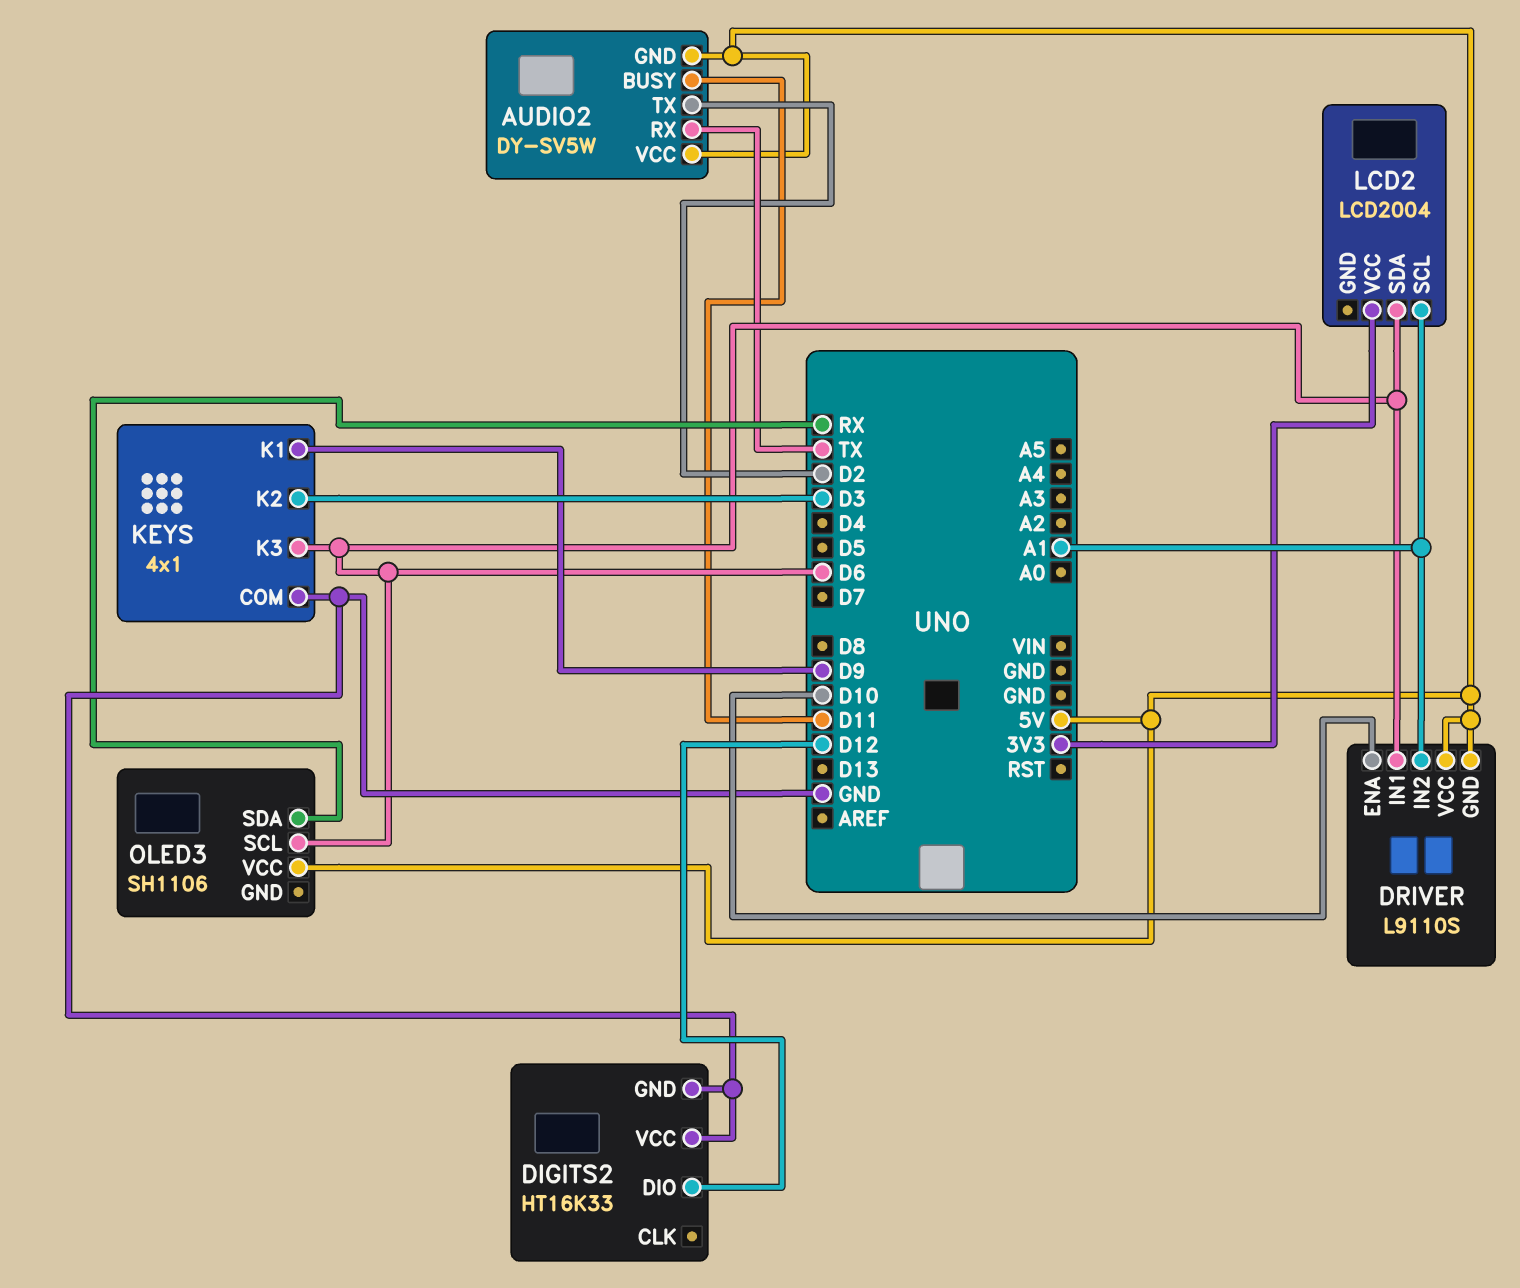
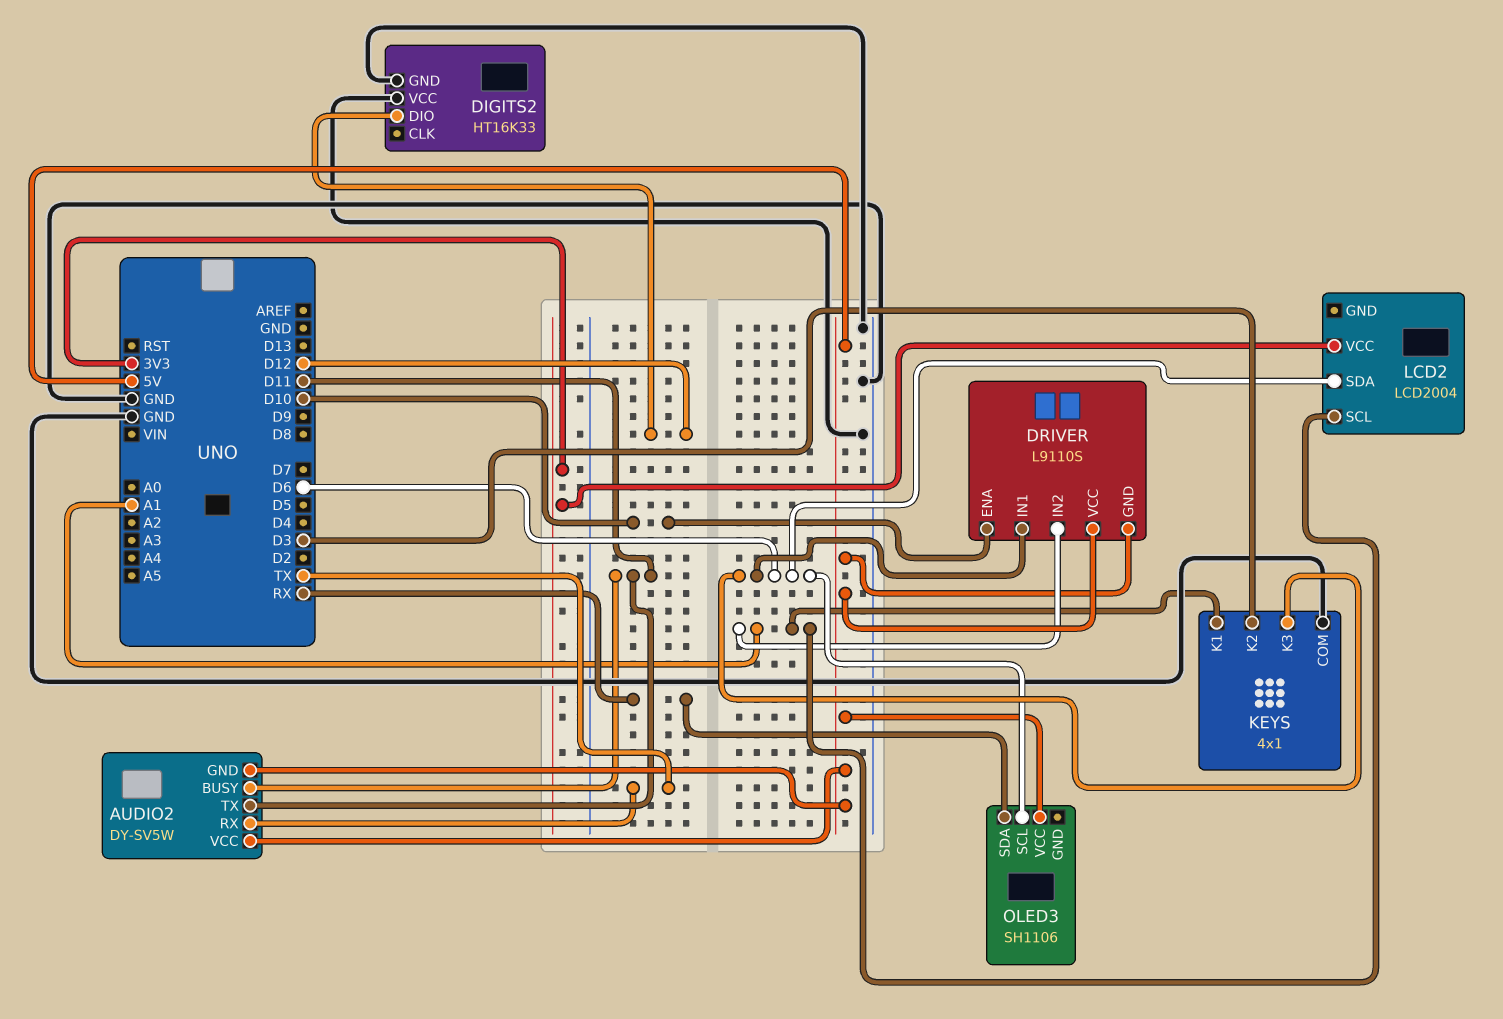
AUDIO2 pin TX: D2 -> D11
KEYS pin K1: D9 -> A1

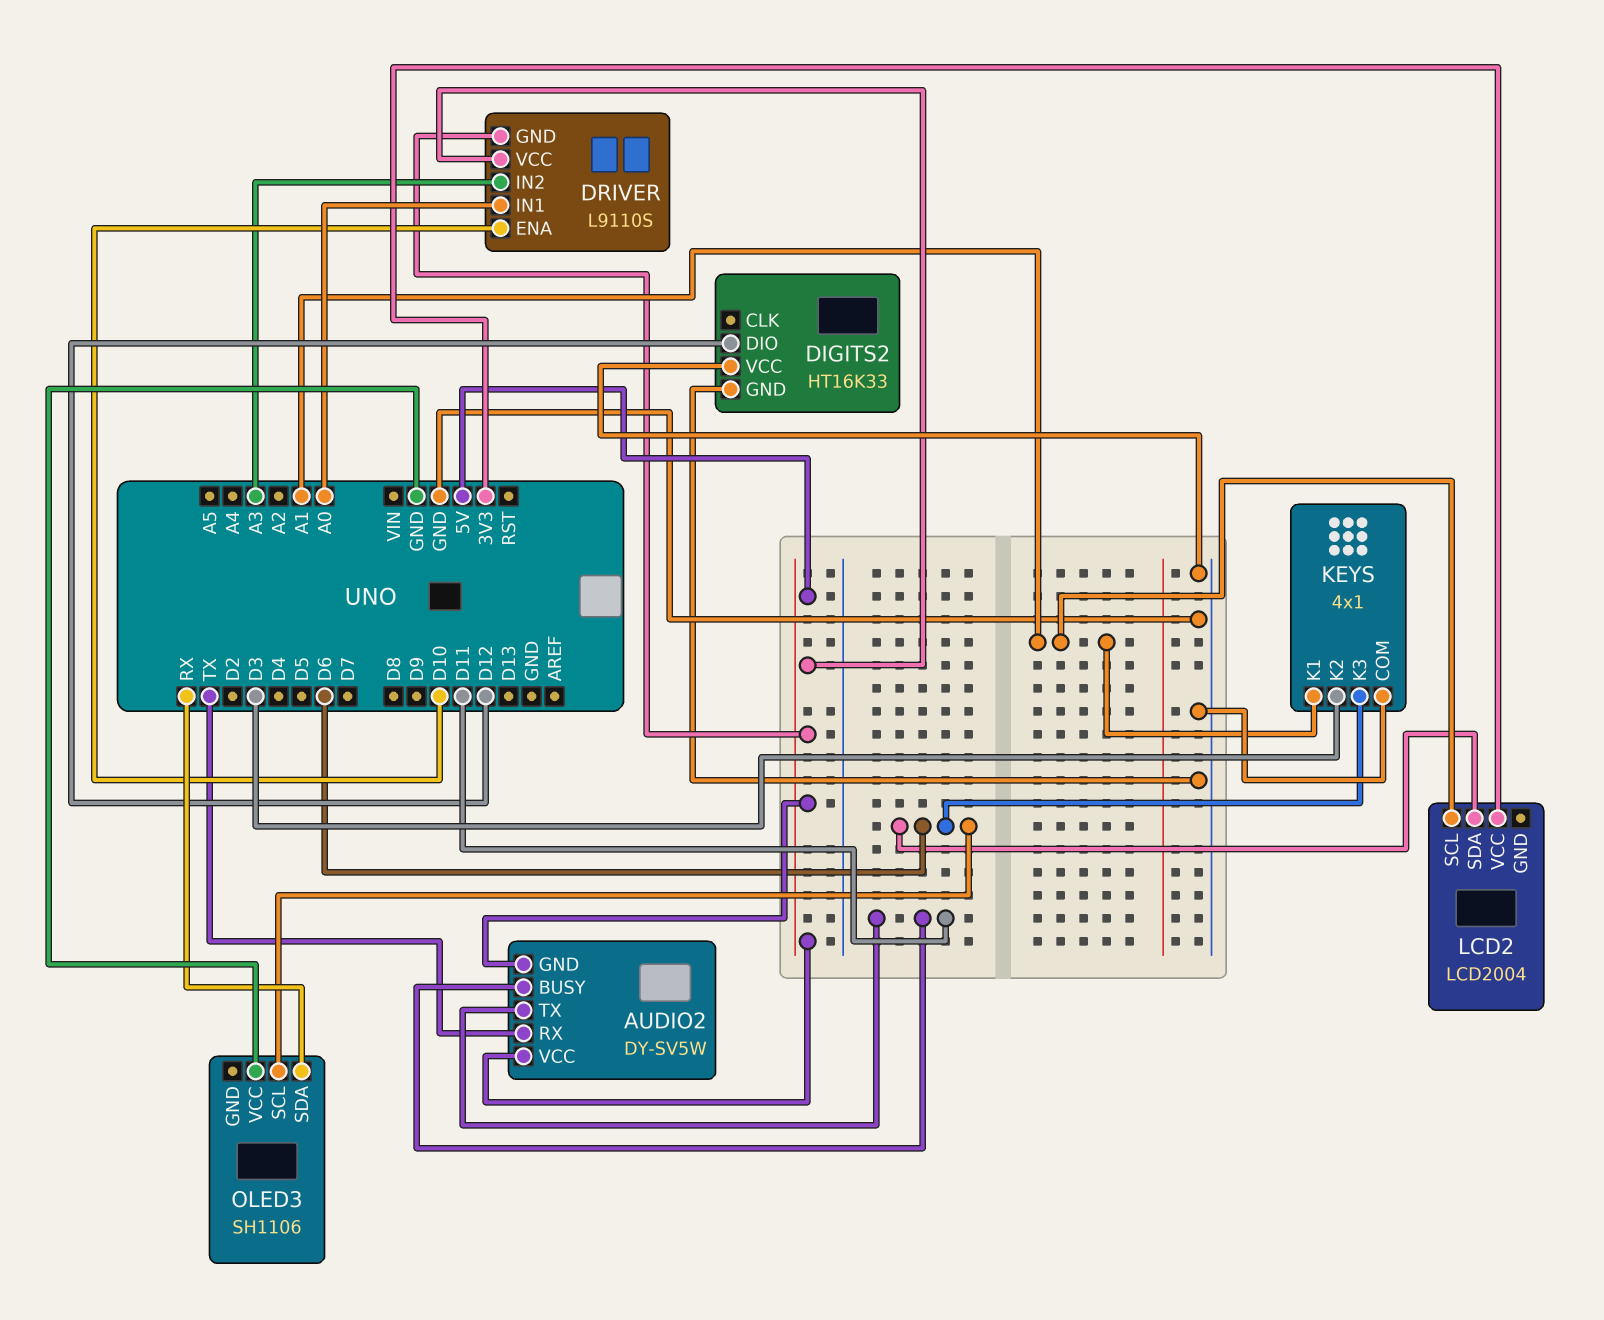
DRIVER pin IN1: D6 -> A0
DRIVER pin IN2: A1 -> A3
OLED3 pin VCC: 5V -> GND

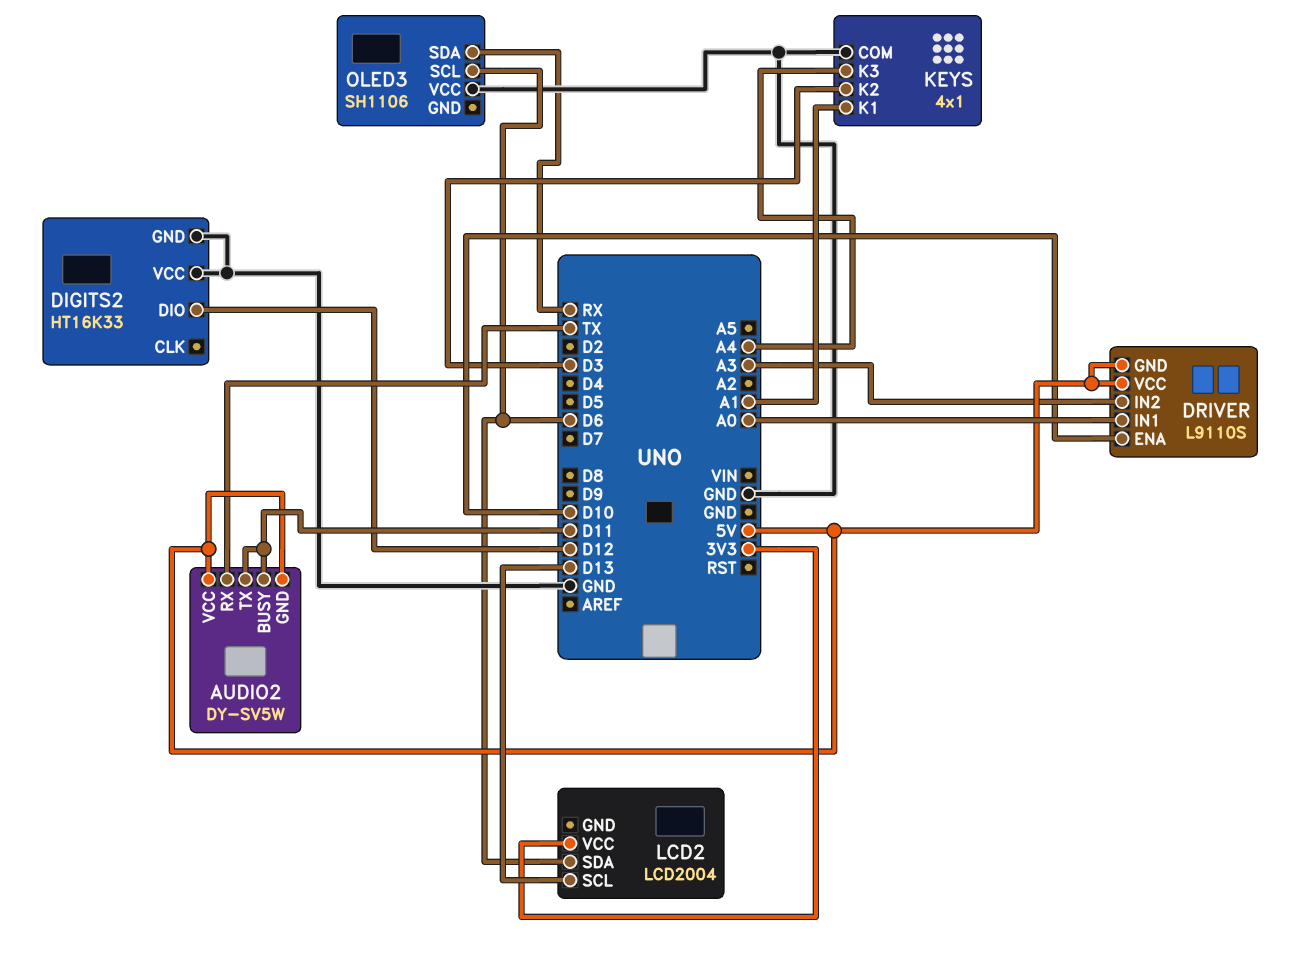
KEYS pin K3: D6 -> A4
LCD2 pin SCL: A1 -> D13

